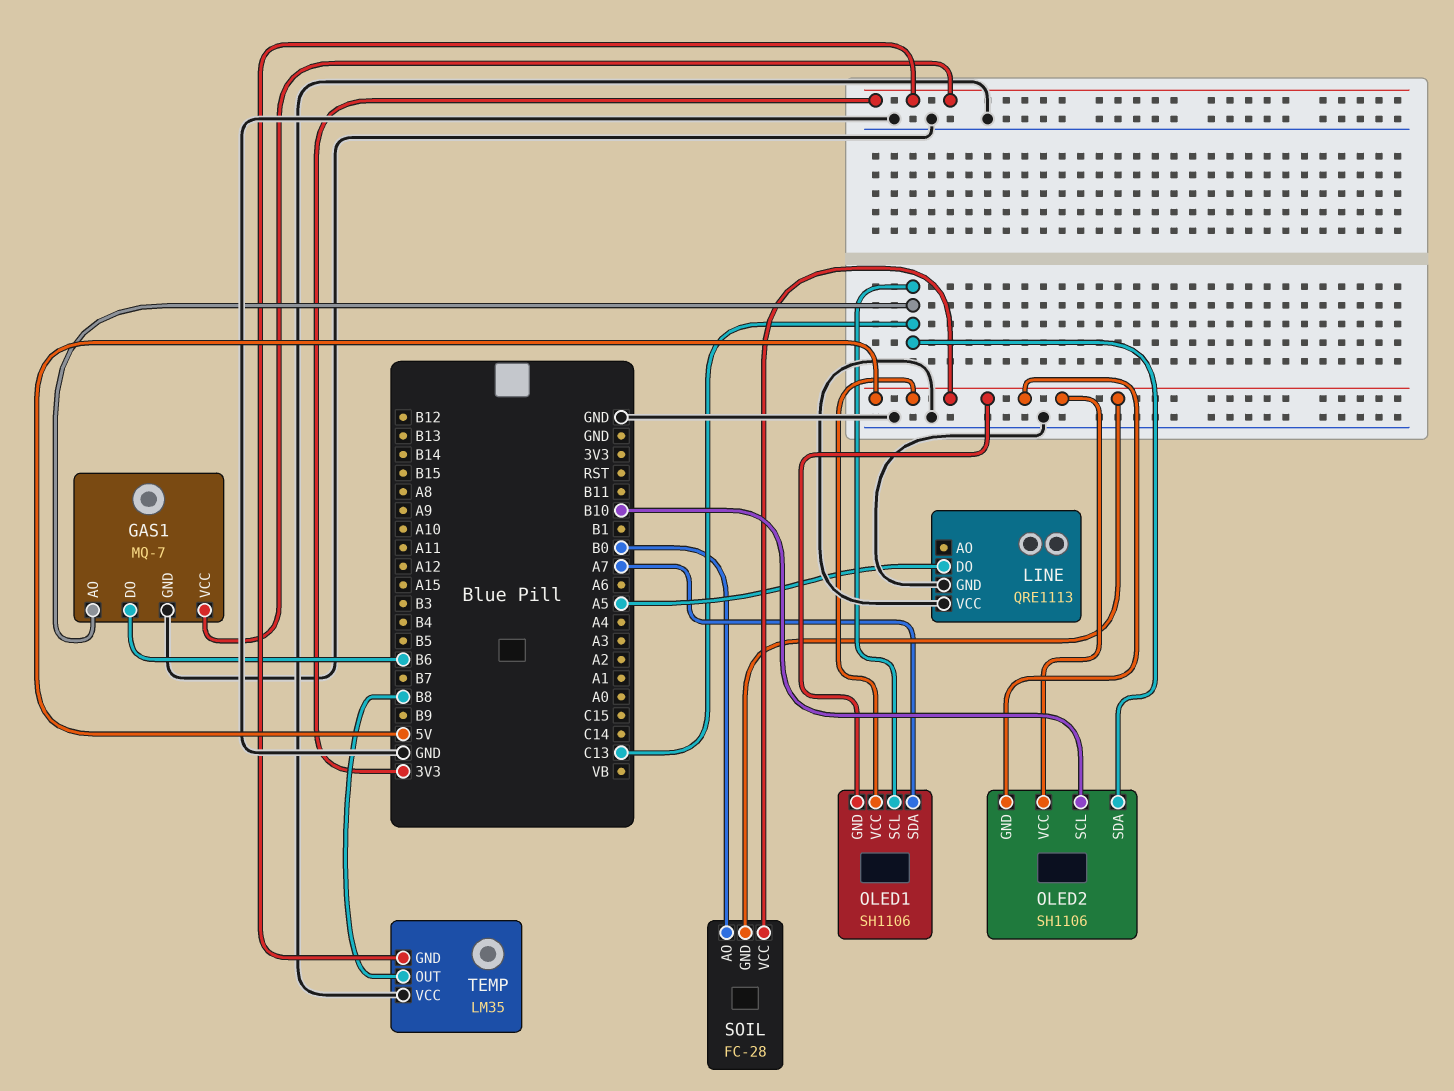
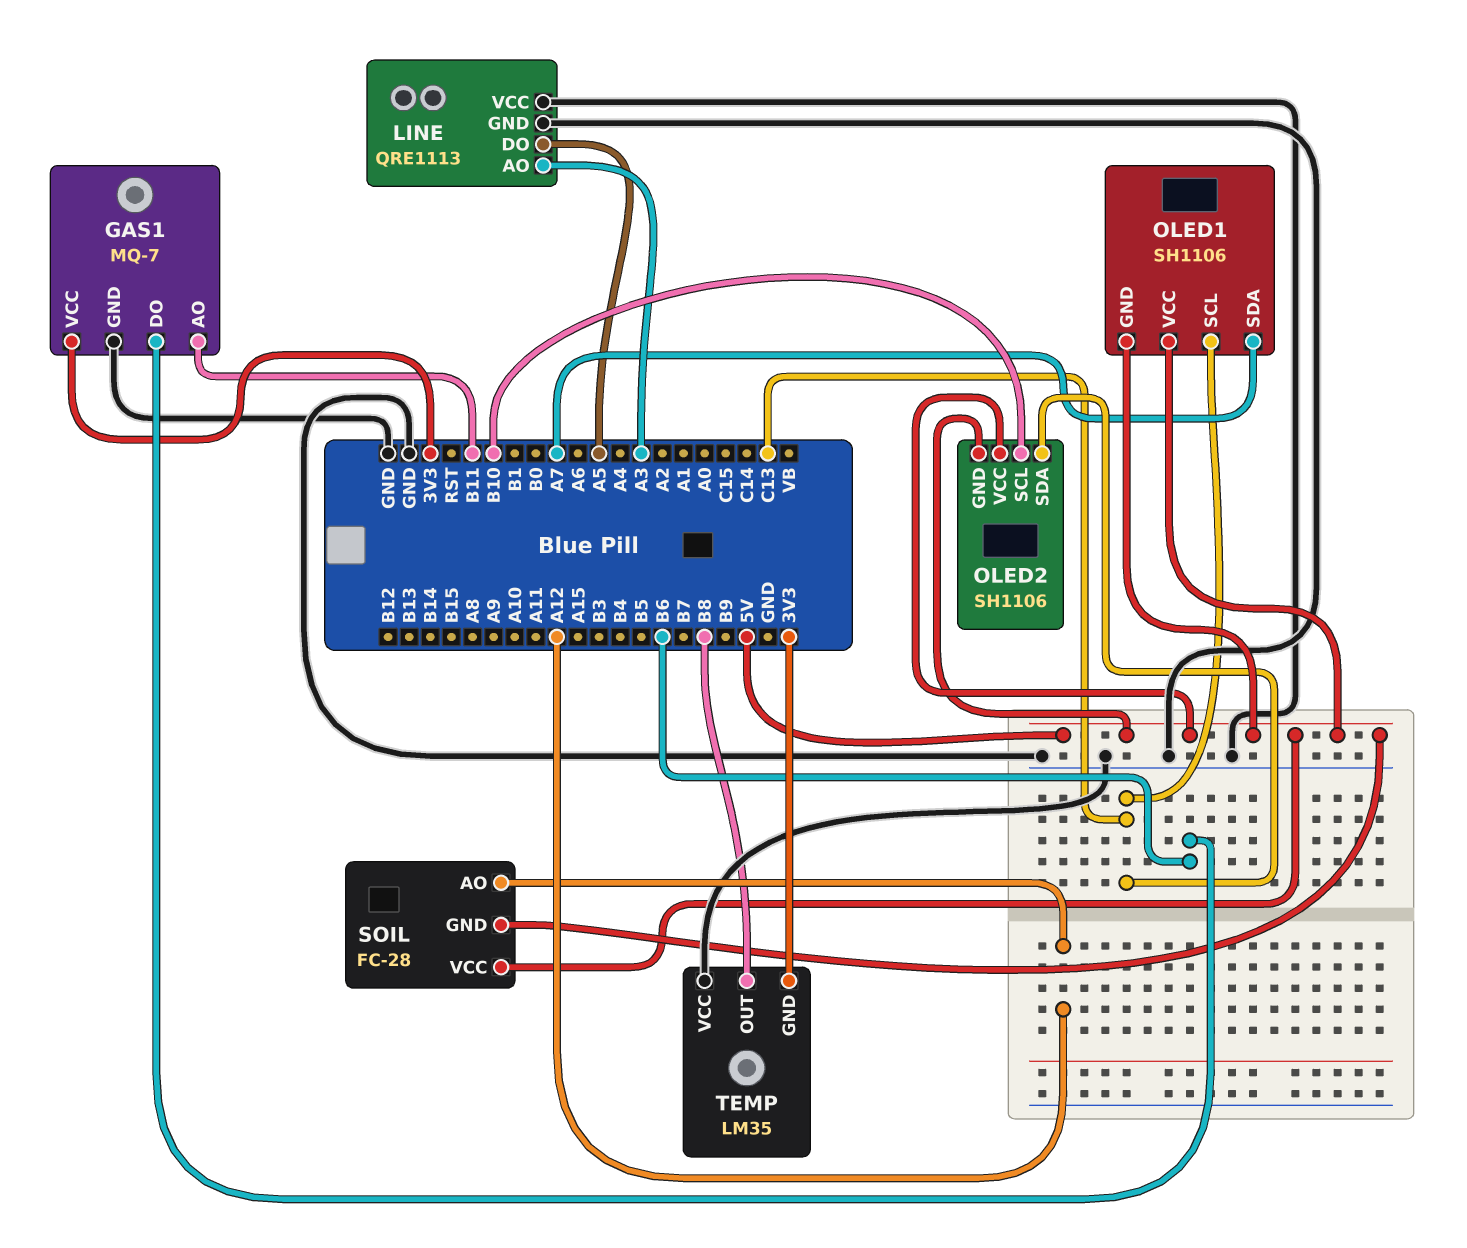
GAS1 pin AO: C13 -> B11
LINE pin AO: none -> A3
SOIL pin AO: B0 -> A12

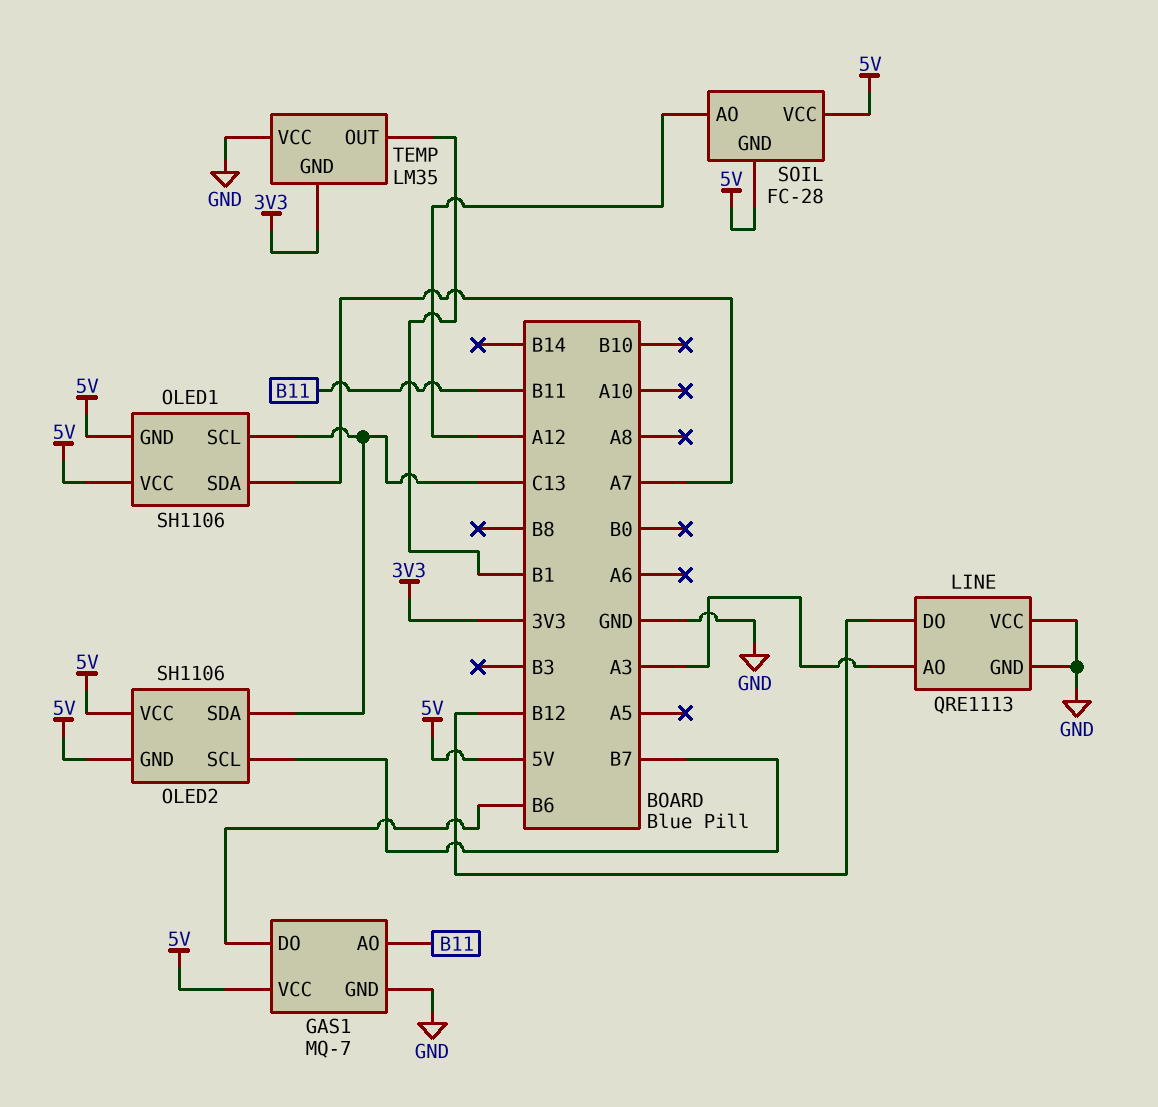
GAS1 pin VCC: 3V3 -> 5V
LINE pin DO: A5 -> B12
OLED2 pin SCL: B10 -> B7
TEMP pin OUT: B8 -> B1

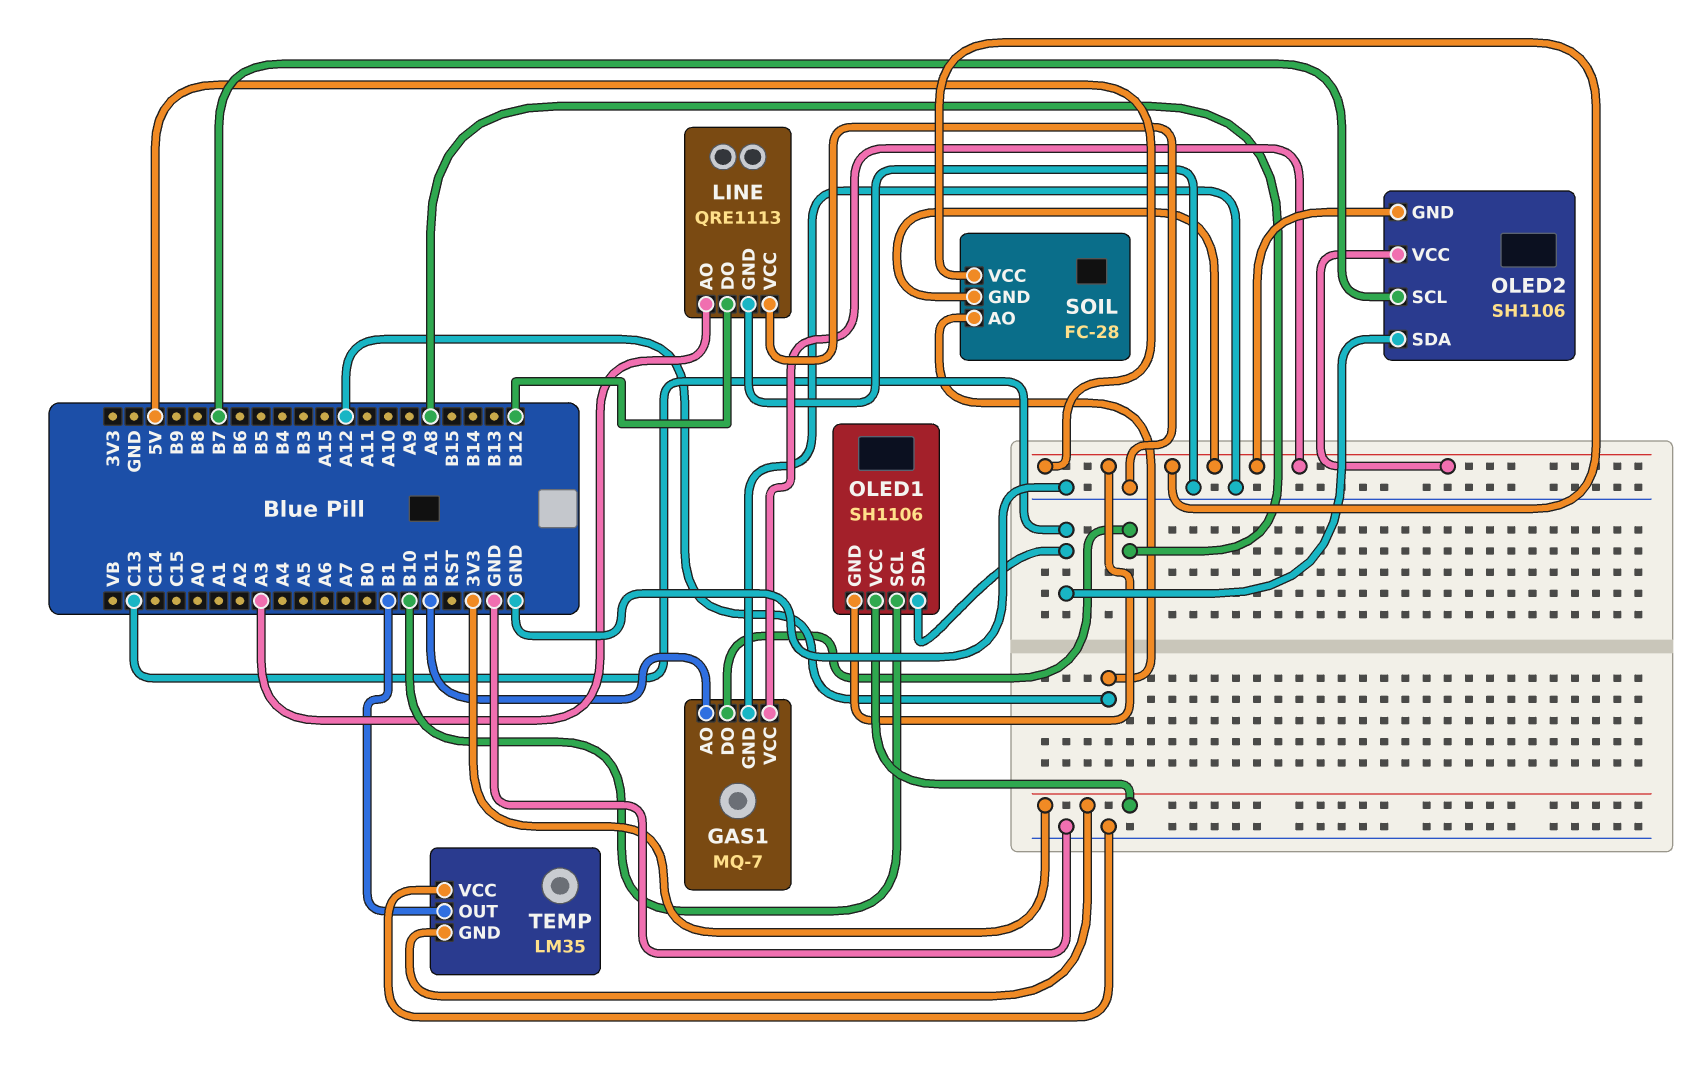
GAS1 pin DO: B6 -> A8
OLED1 pin SCL: C13 -> B10
OLED1 pin SDA: A7 -> C13
OLED1 pin VCC: 5V -> 3V3

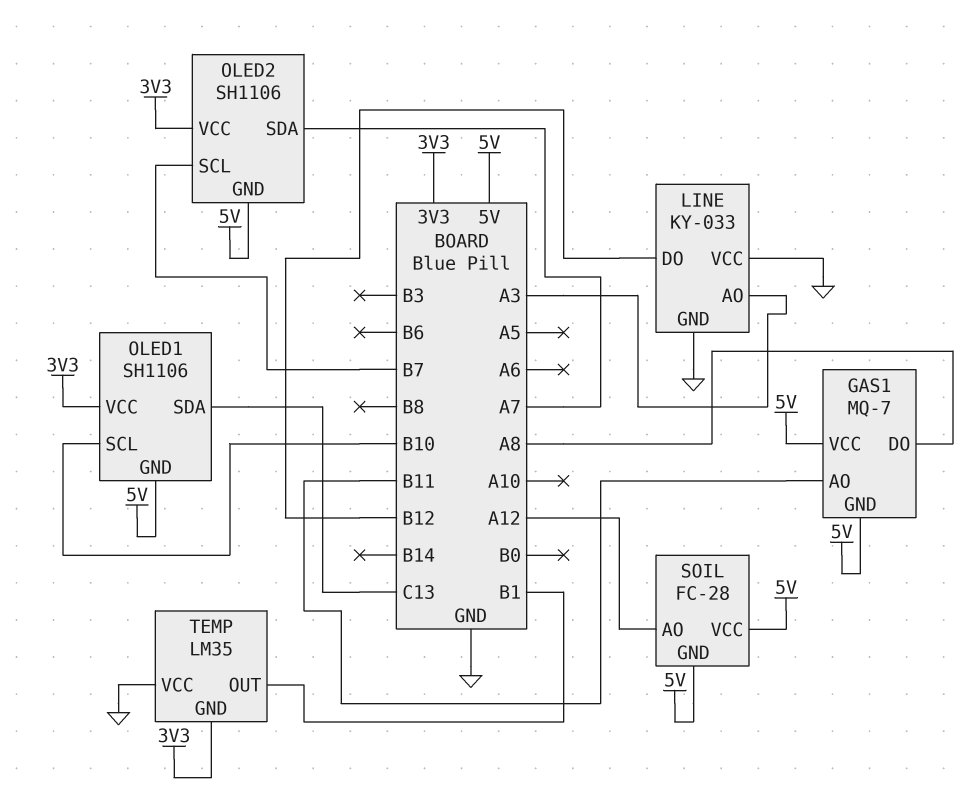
GAS1 pin GND: GND -> 5V
LINE: QRE1113 -> KY-033
OLED2 pin SDA: C13 -> A7
OLED2 pin VCC: 5V -> 3V3

